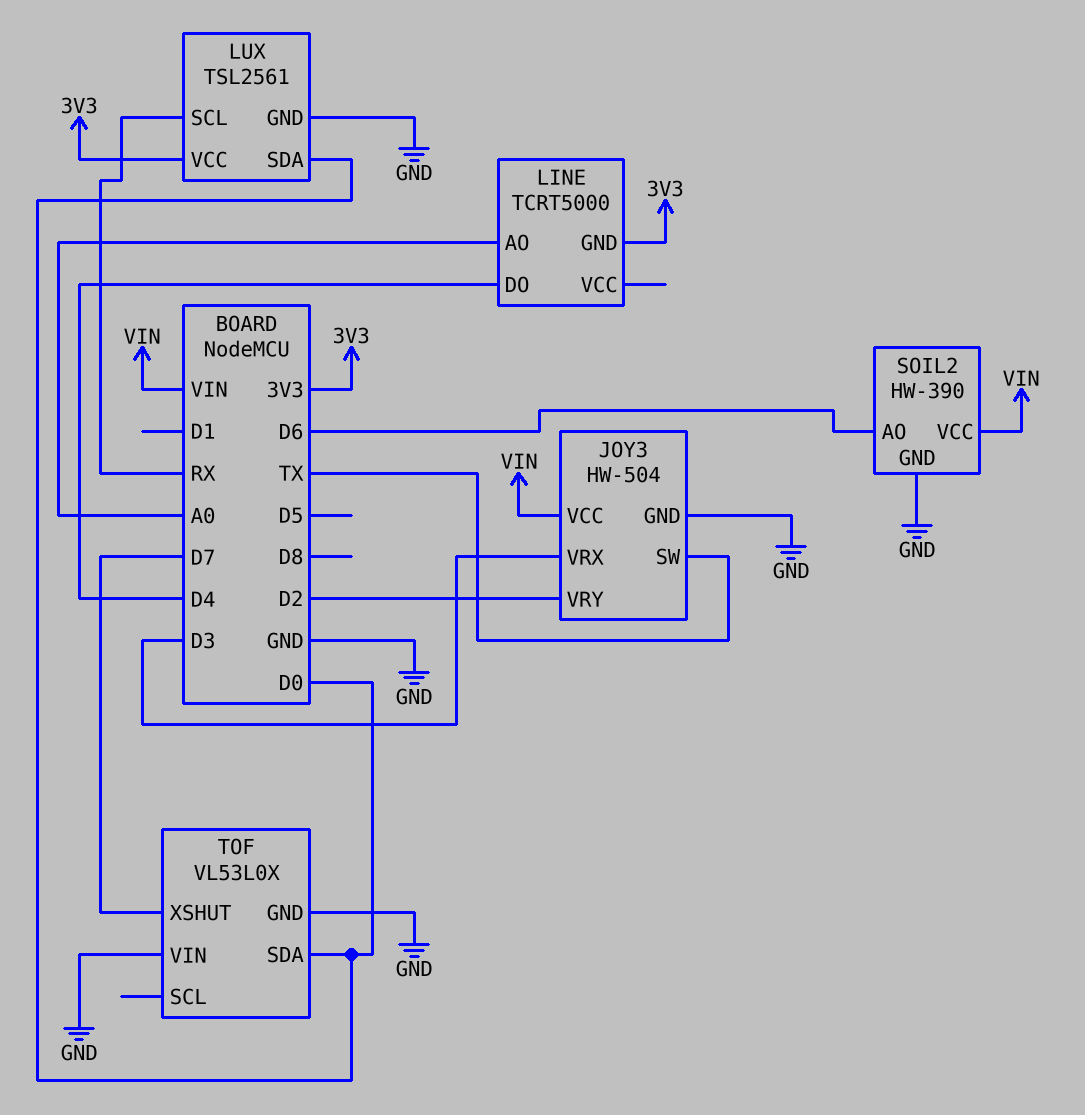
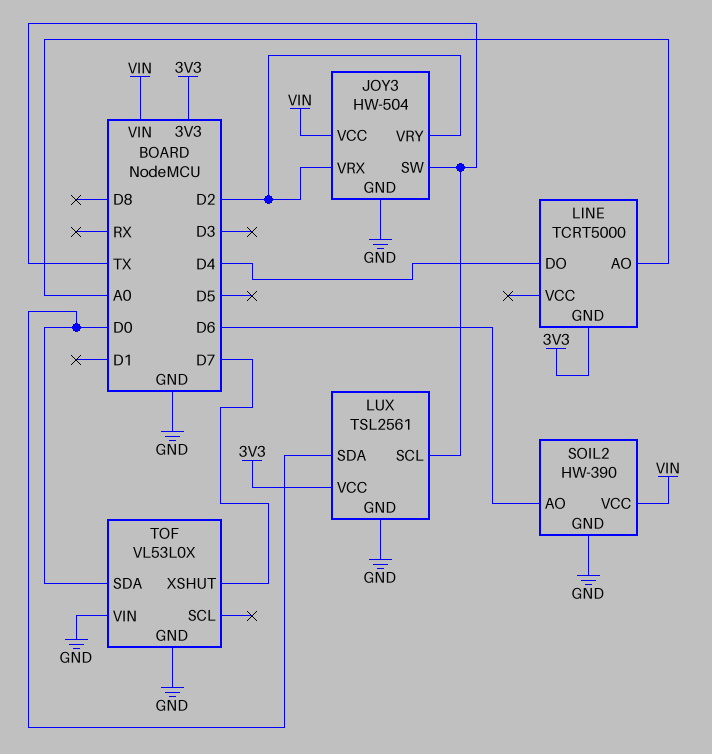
JOY3 pin VRX: D3 -> D2
LUX pin SCL: RX -> TX

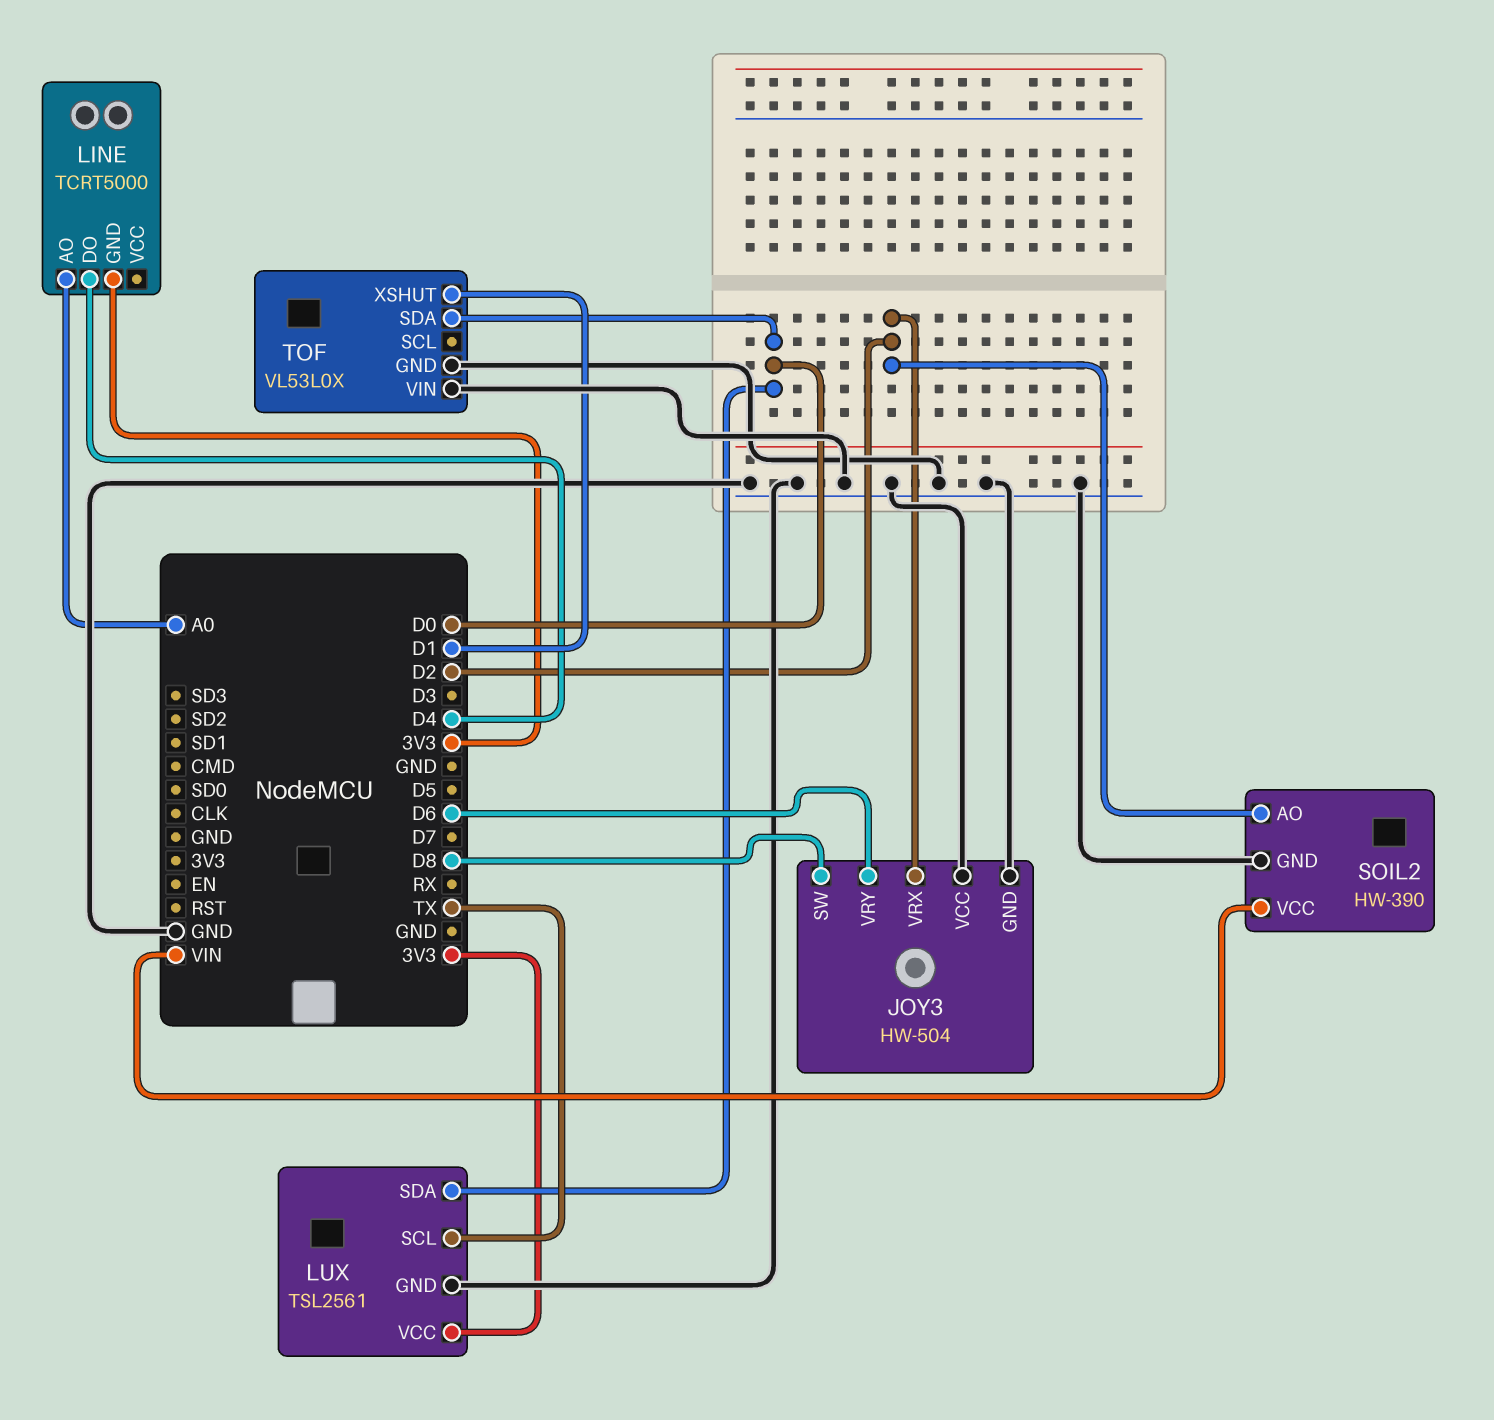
JOY3 pin SW: TX -> D8
JOY3 pin VCC: VIN -> GND
JOY3 pin VRY: D2 -> D6
SOIL2 pin AO: D6 -> D2
TOF pin XSHUT: D7 -> D1

